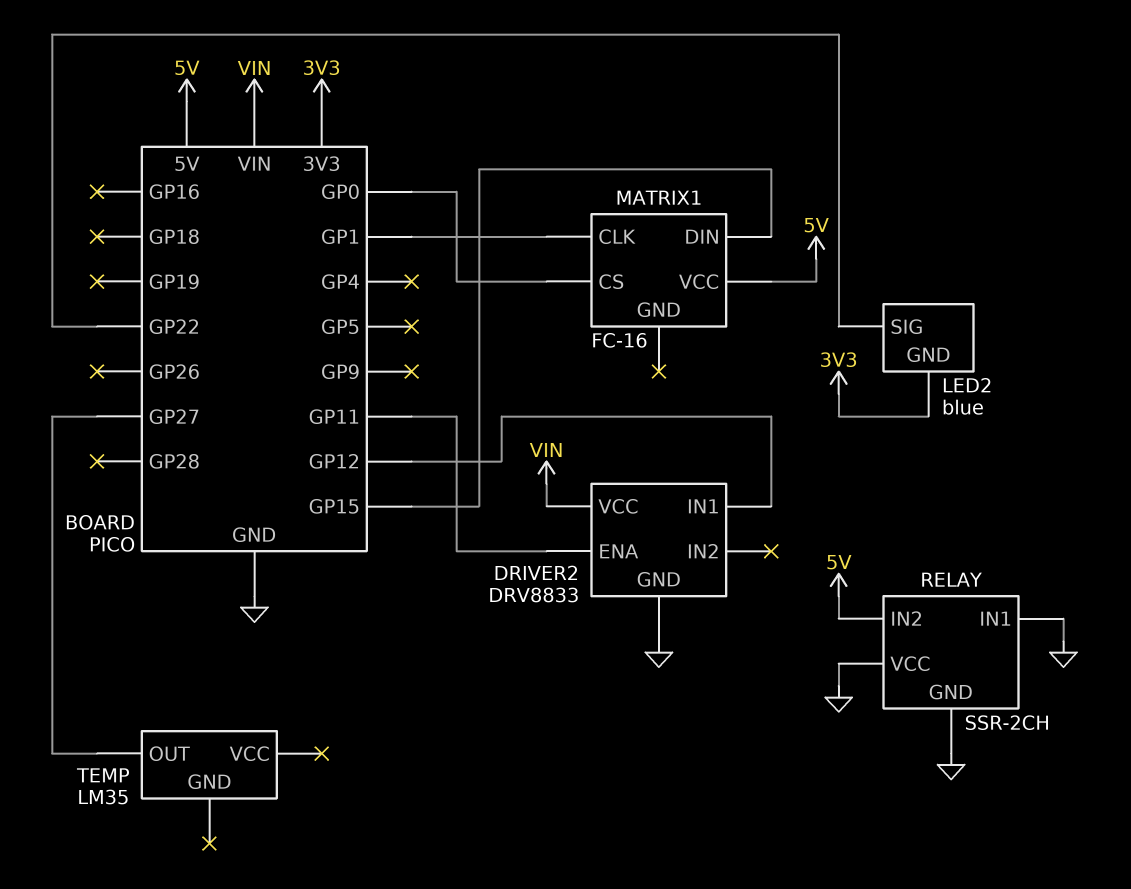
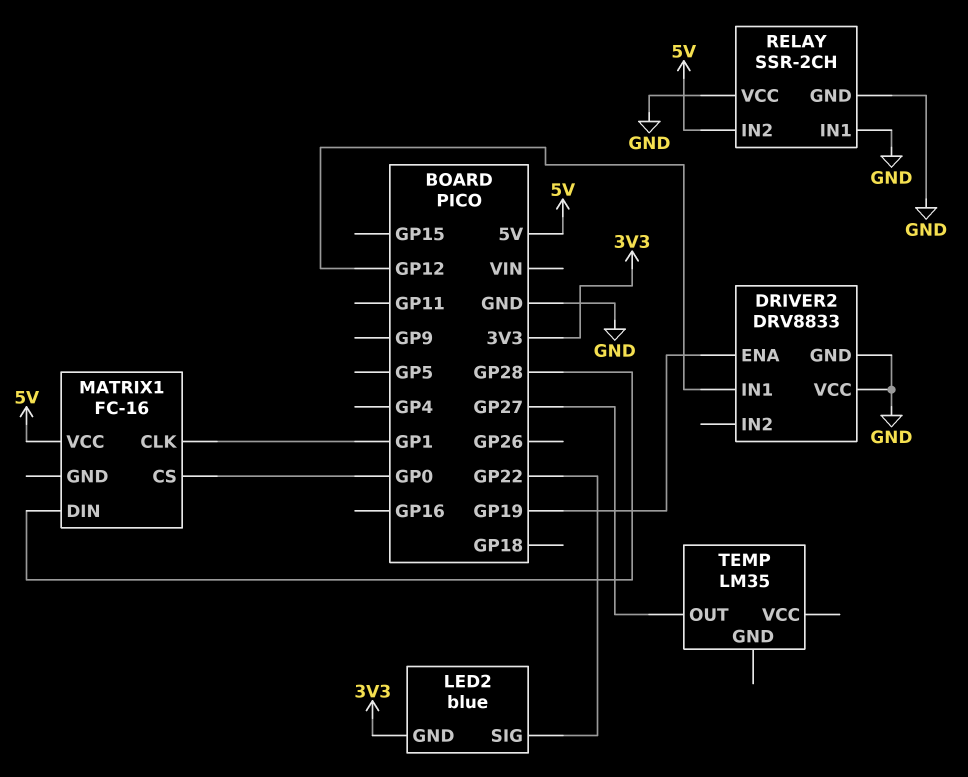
DRIVER2 pin ENA: GP11 -> GP19
DRIVER2 pin VCC: VIN -> GND
MATRIX1 pin DIN: GP15 -> GP28

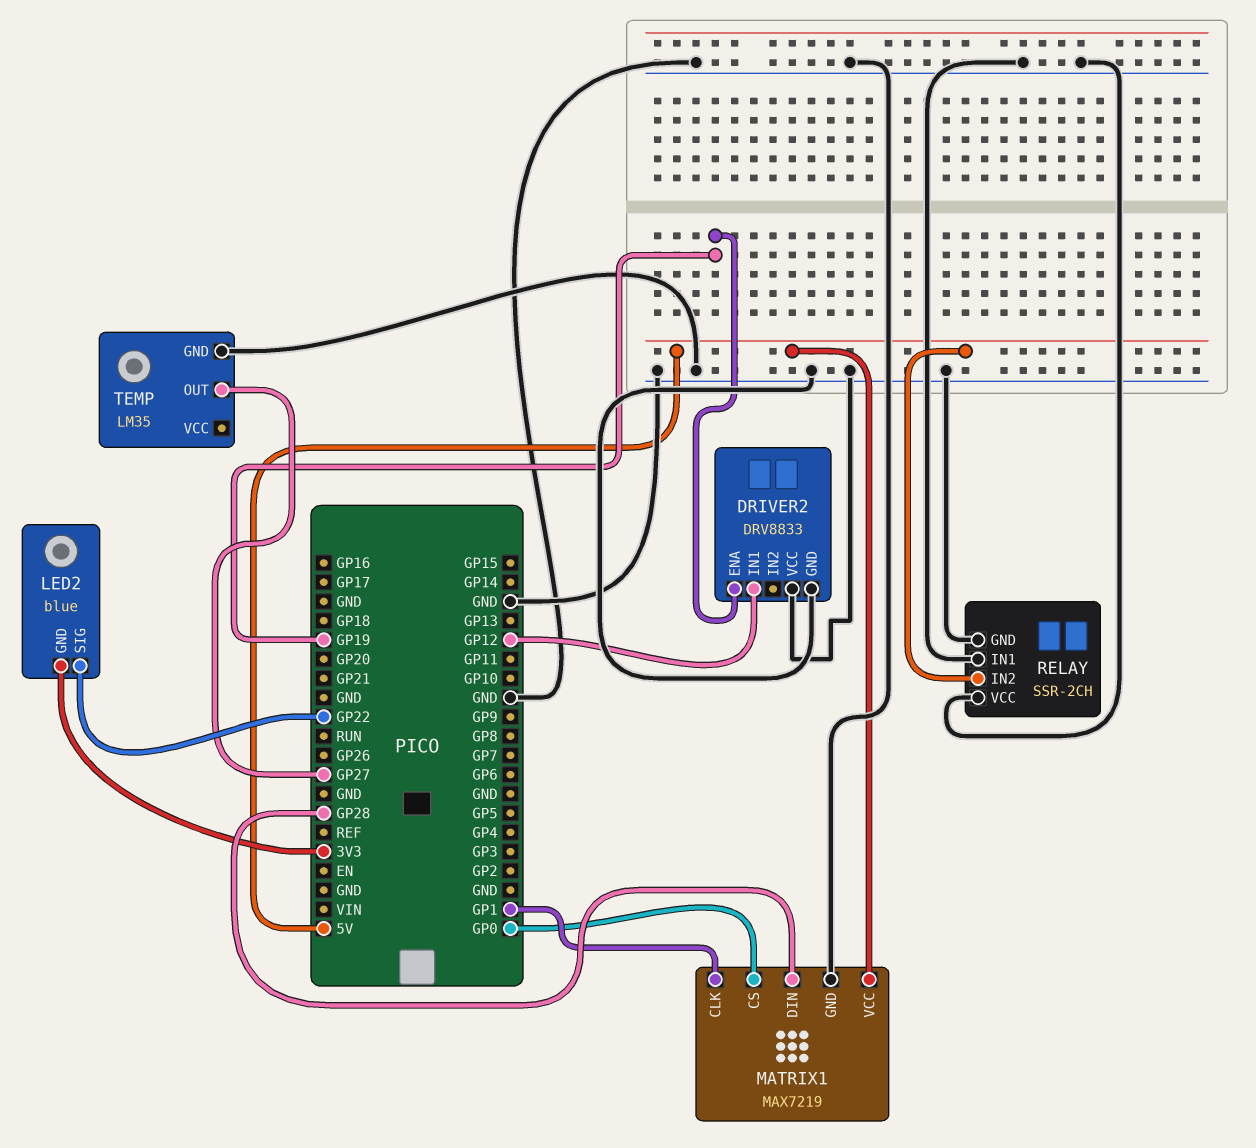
MATRIX1: FC-16 -> MAX7219
MATRIX1 pin GND: none -> GND
TEMP pin GND: none -> GND

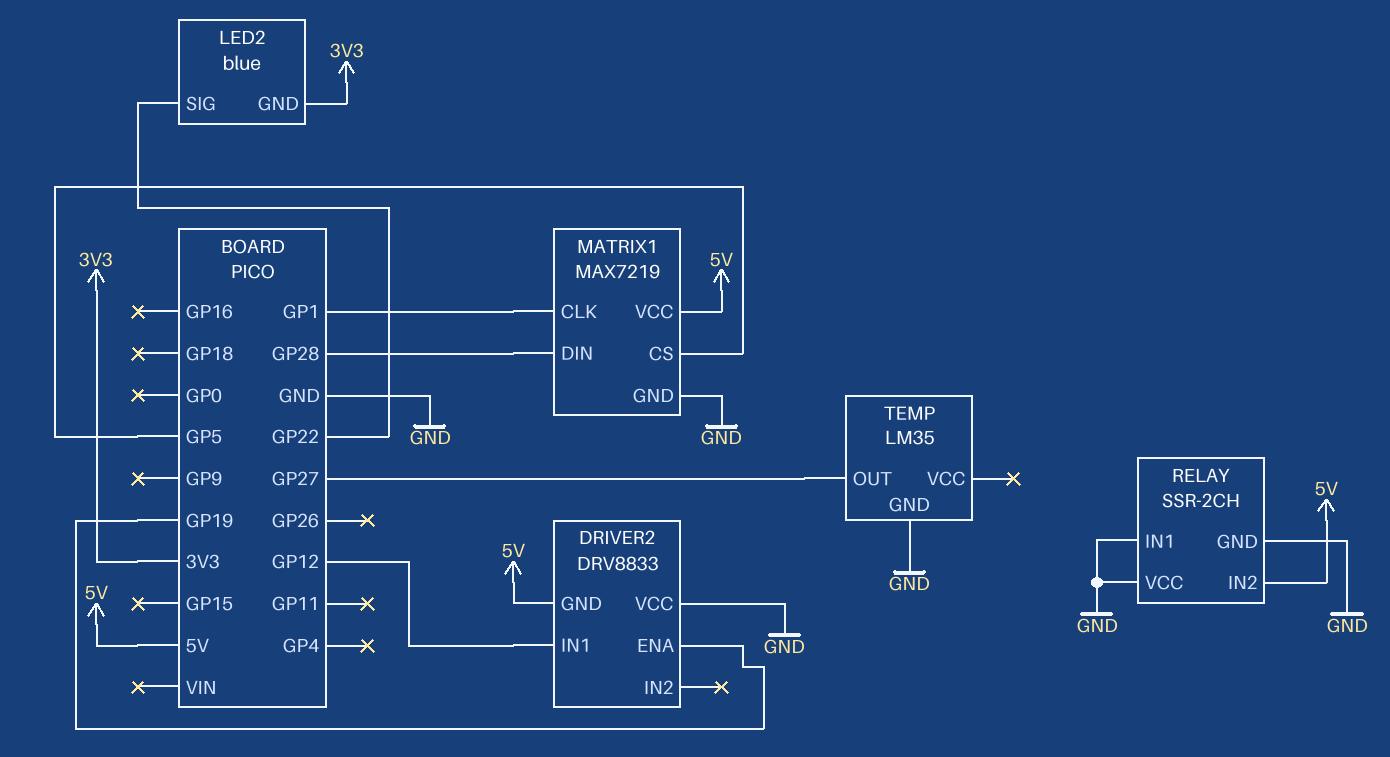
DRIVER2 pin GND: GND -> 5V
MATRIX1 pin CS: GP0 -> GP5

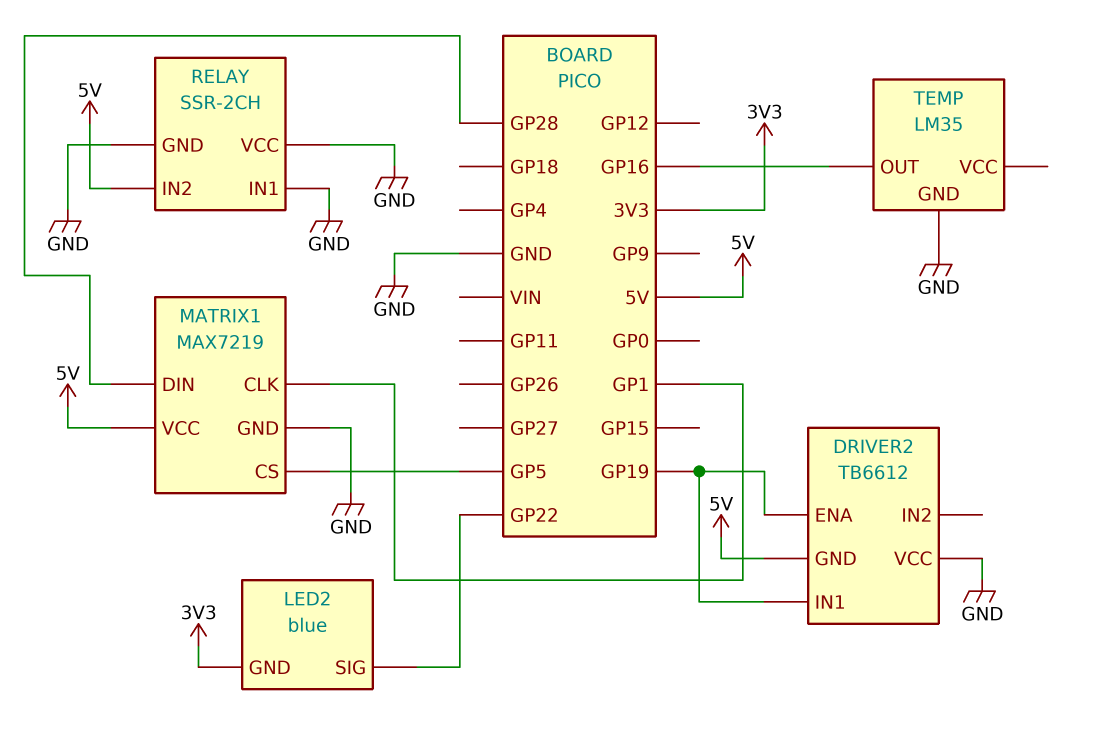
DRIVER2: DRV8833 -> TB6612
DRIVER2 pin IN1: GP12 -> GP19
TEMP pin OUT: GP27 -> GP16

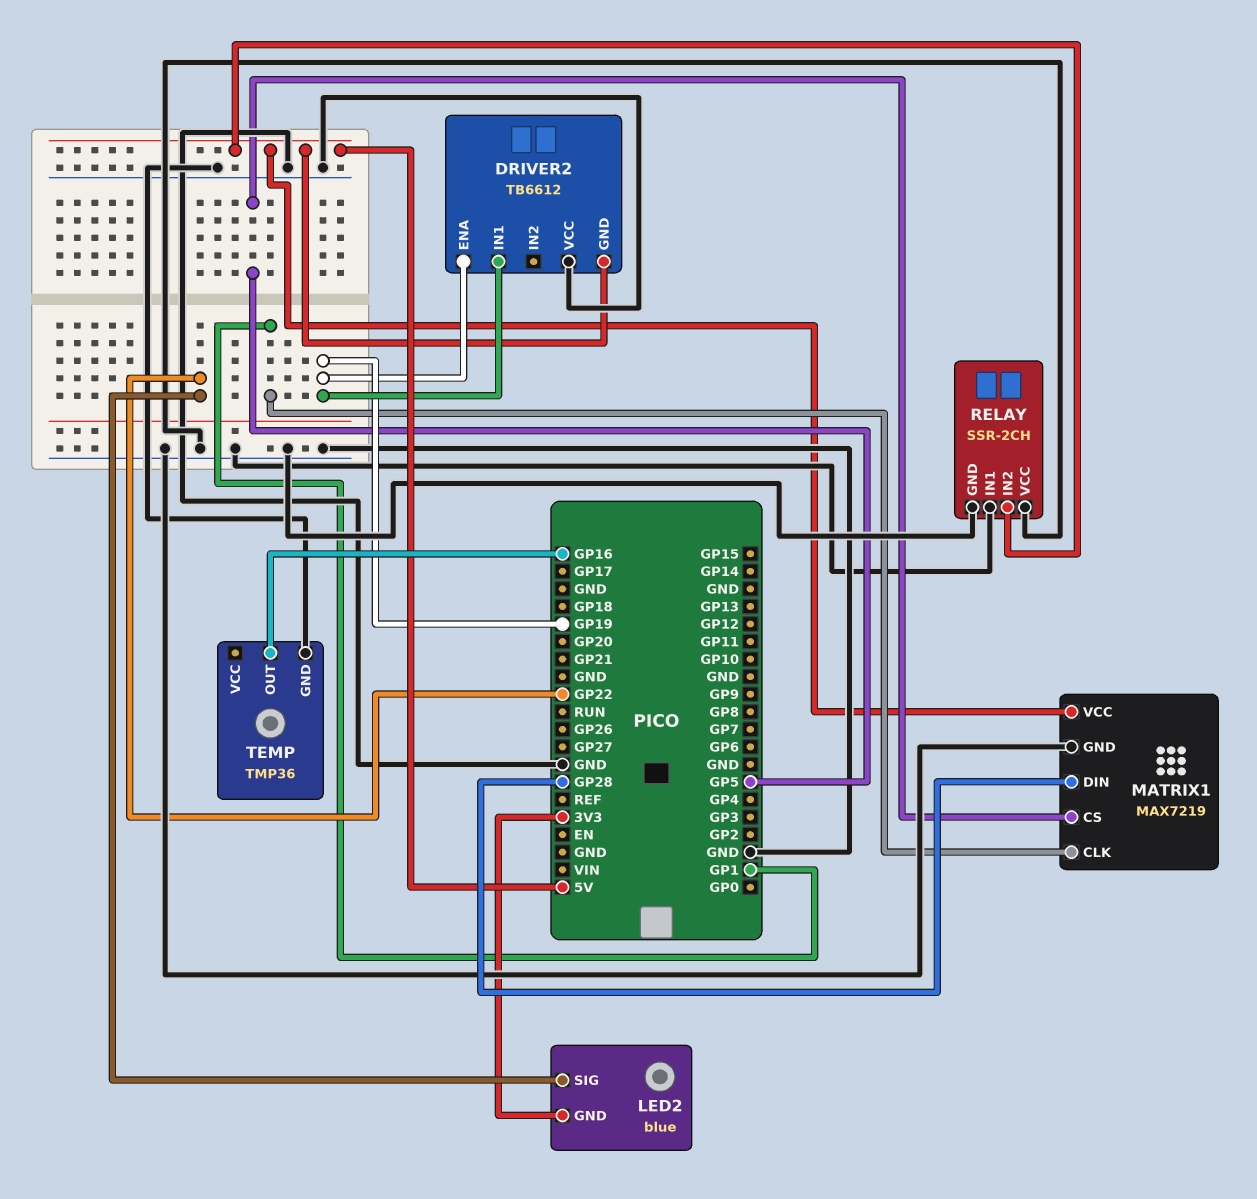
TEMP: LM35 -> TMP36

